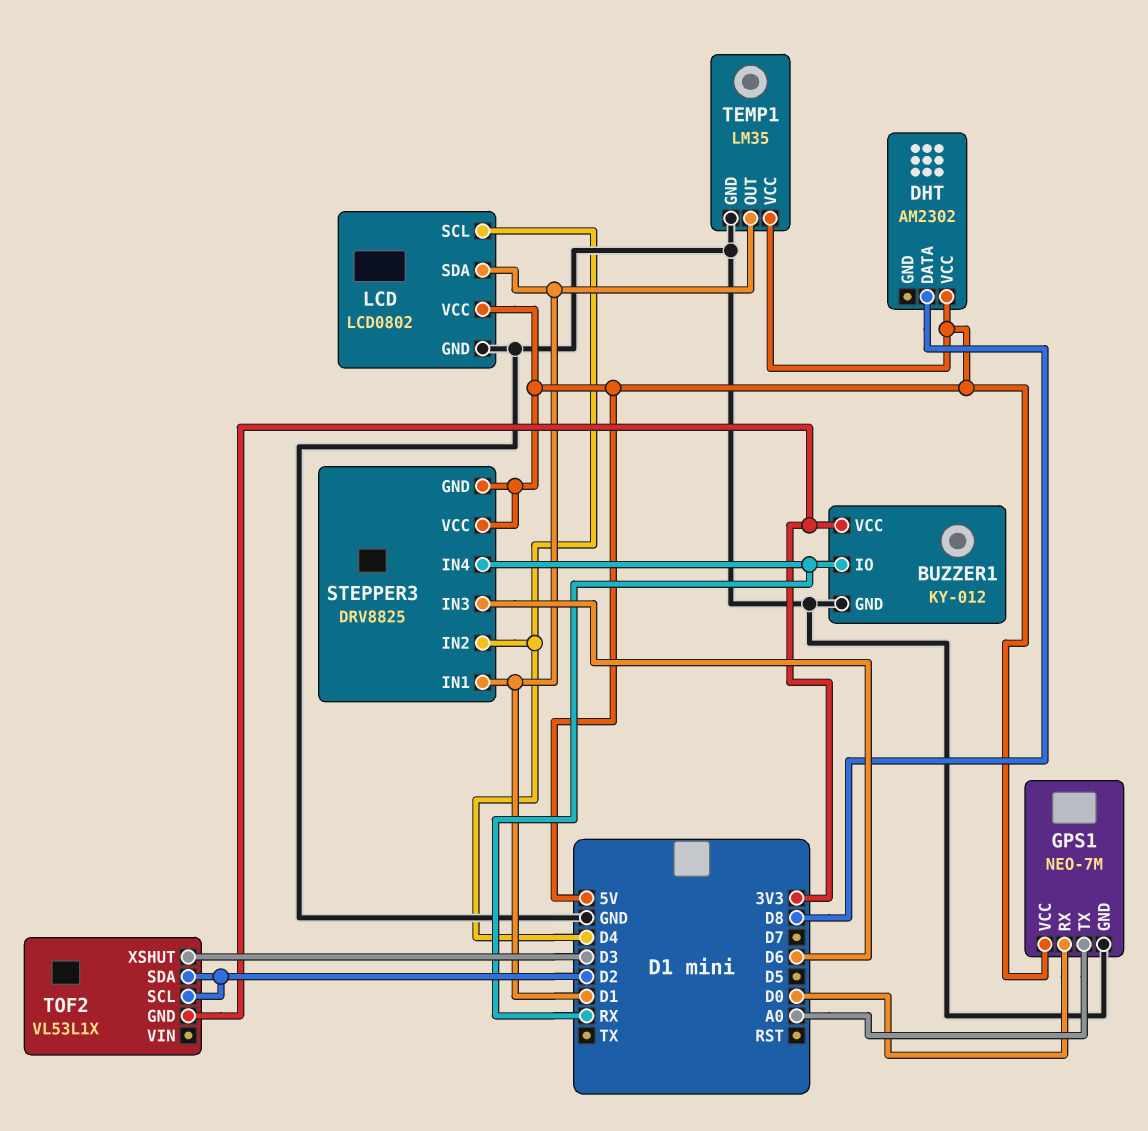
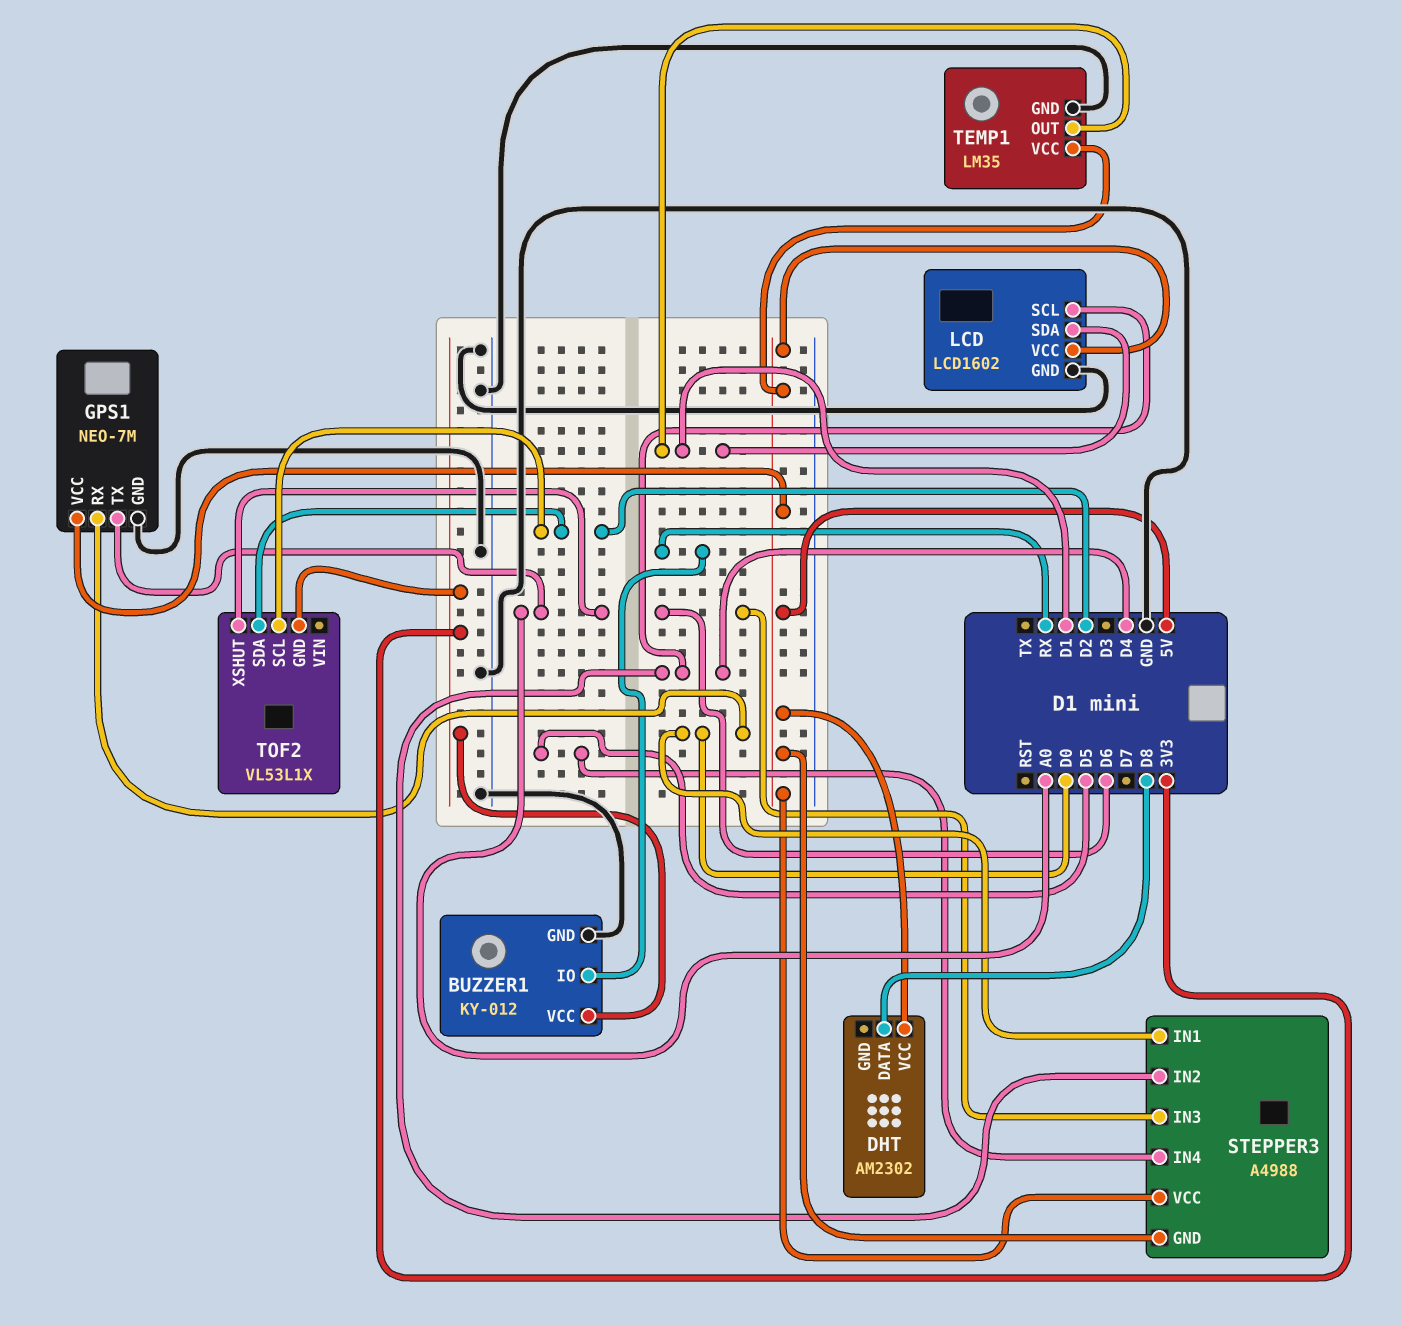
LCD: LCD0802 -> LCD1602
STEPPER3: DRV8825 -> A4988
STEPPER3 pin IN1: D1 -> D0
STEPPER3 pin IN4: RX -> D5
TOF2 pin XSHUT: D3 -> A0

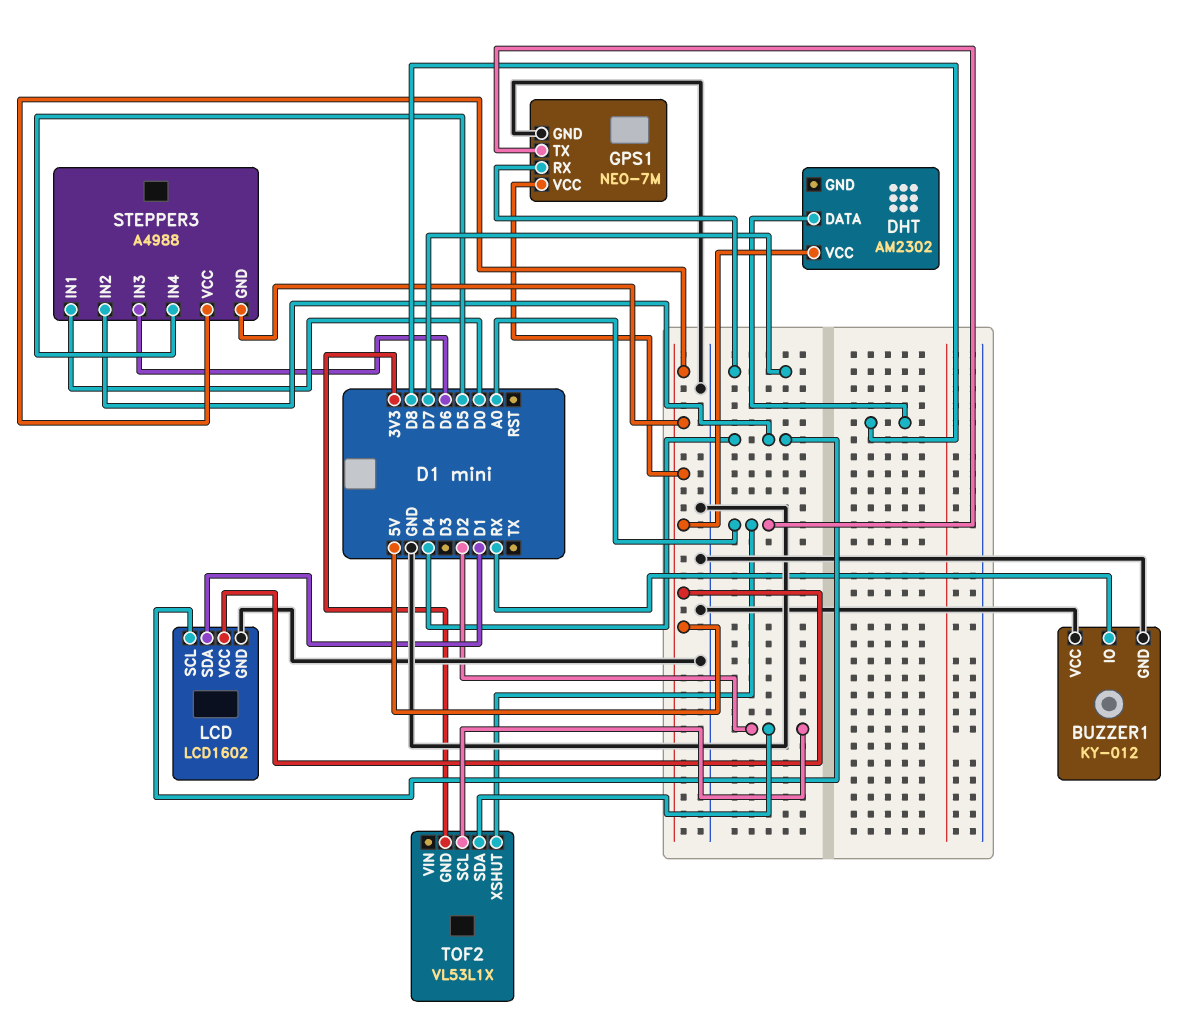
BUZZER1 pin VCC: 3V3 -> GND
GPS1 pin RX: D0 -> D7
TEMP1: LM35 -> none
TEMP1 pin GND: GND -> none
TEMP1 pin OUT: D1 -> none
TEMP1 pin VCC: 5V -> none

